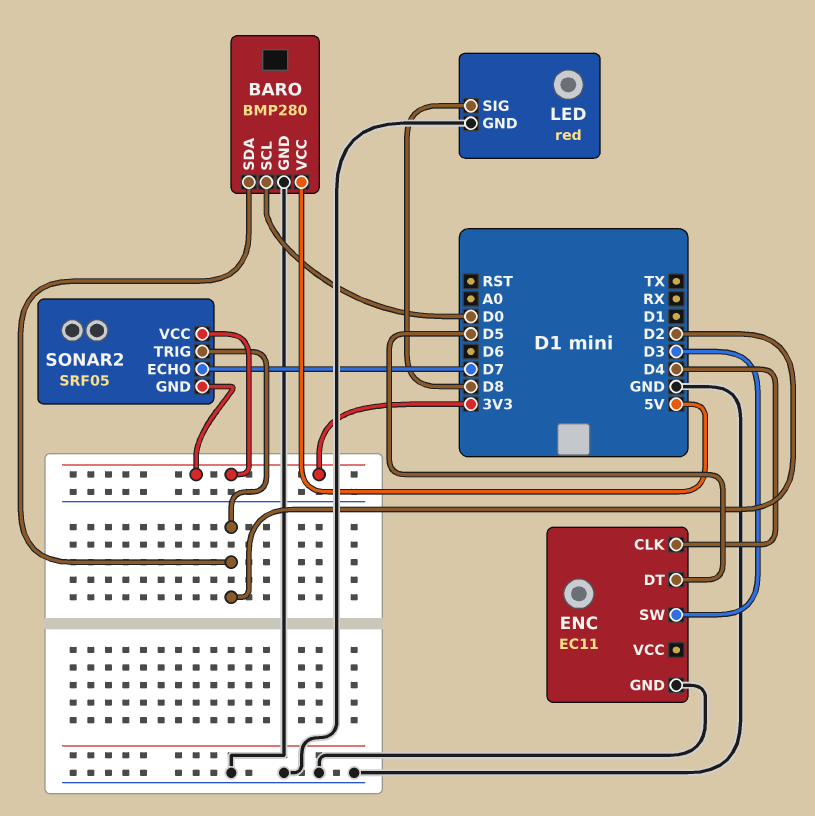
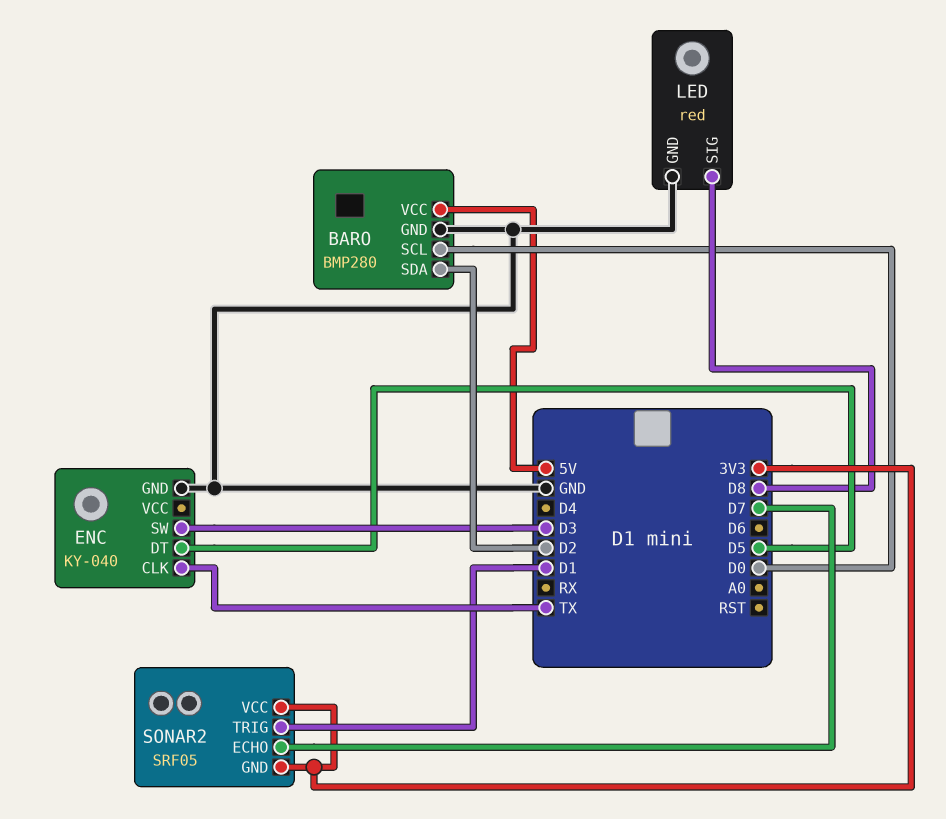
ENC: EC11 -> KY-040
ENC pin CLK: D4 -> TX
SONAR2 pin TRIG: D2 -> D1

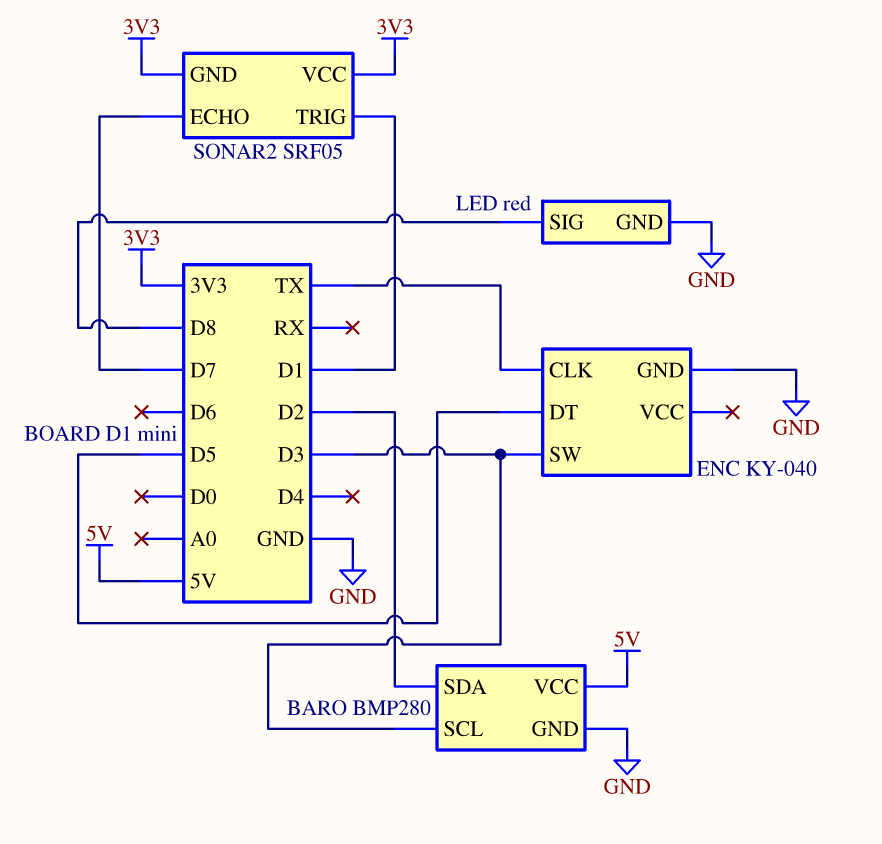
BARO pin SCL: D0 -> D3

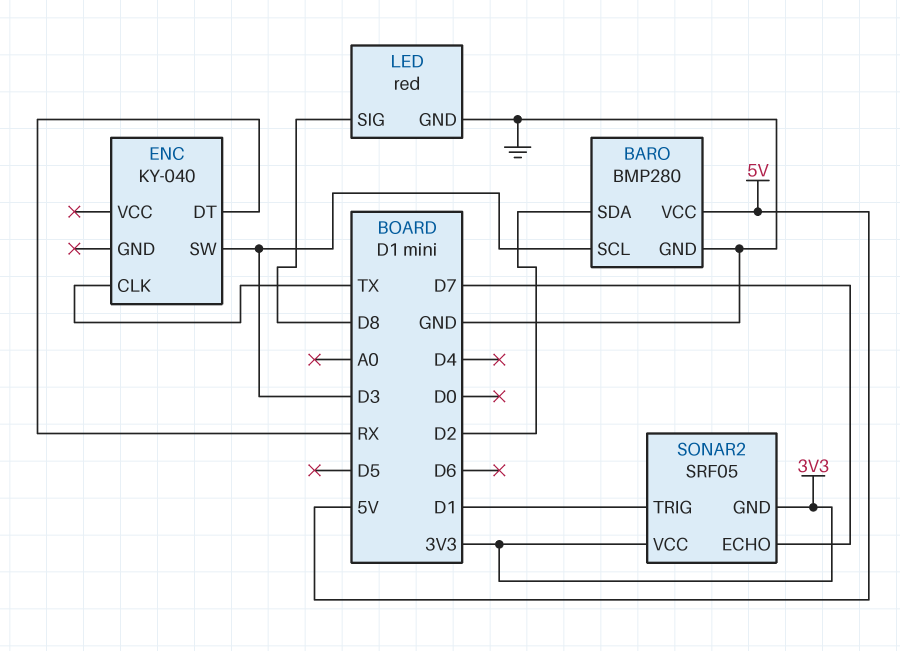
ENC pin DT: D5 -> RX
ENC pin GND: GND -> none

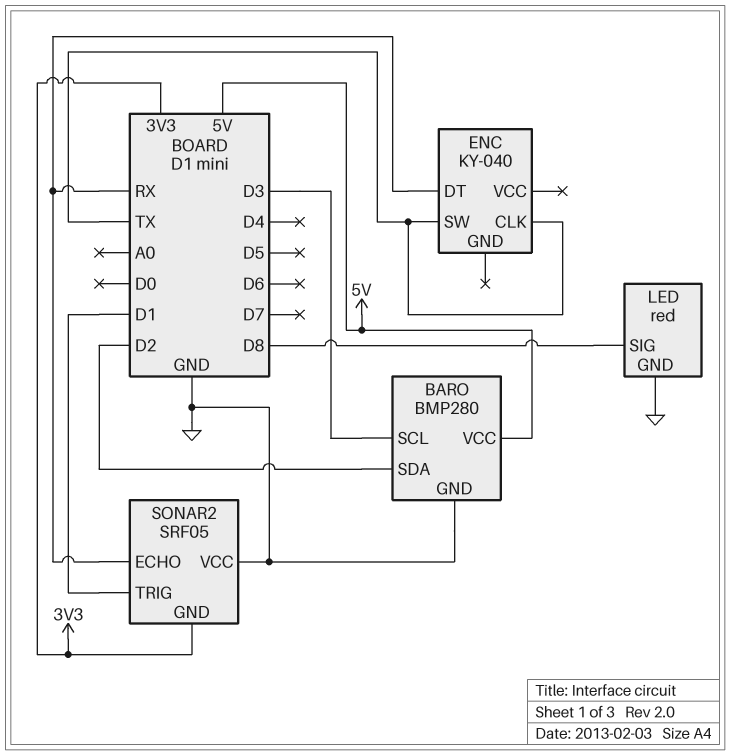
ENC pin SW: D3 -> TX
SONAR2 pin ECHO: D7 -> RX
SONAR2 pin VCC: 3V3 -> GND

